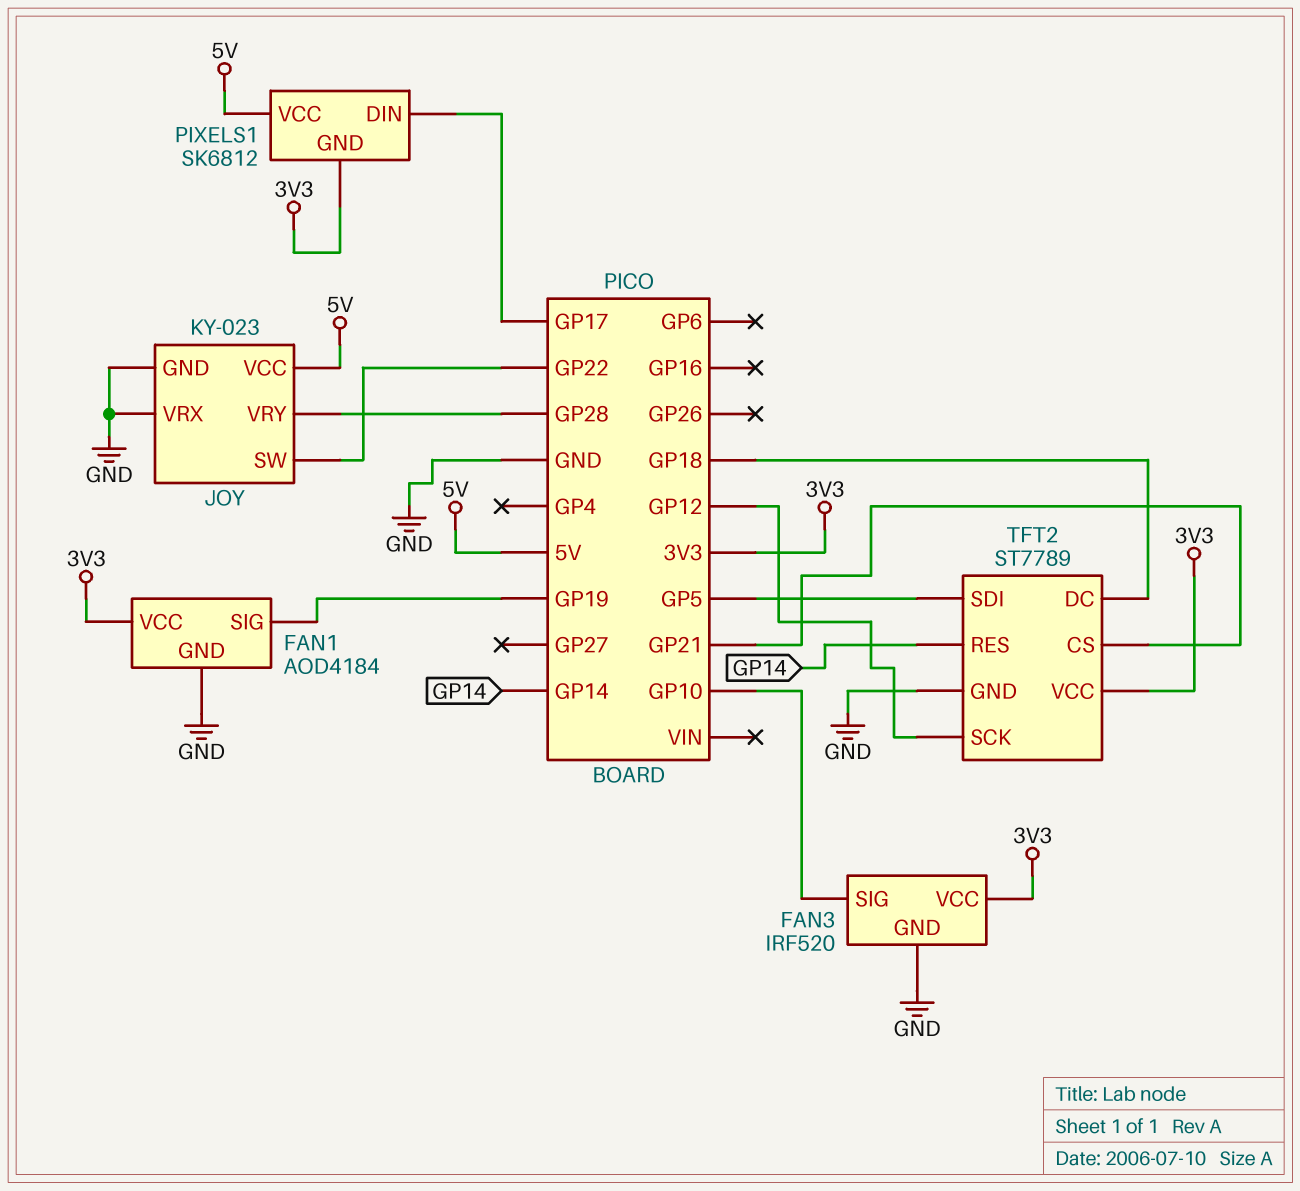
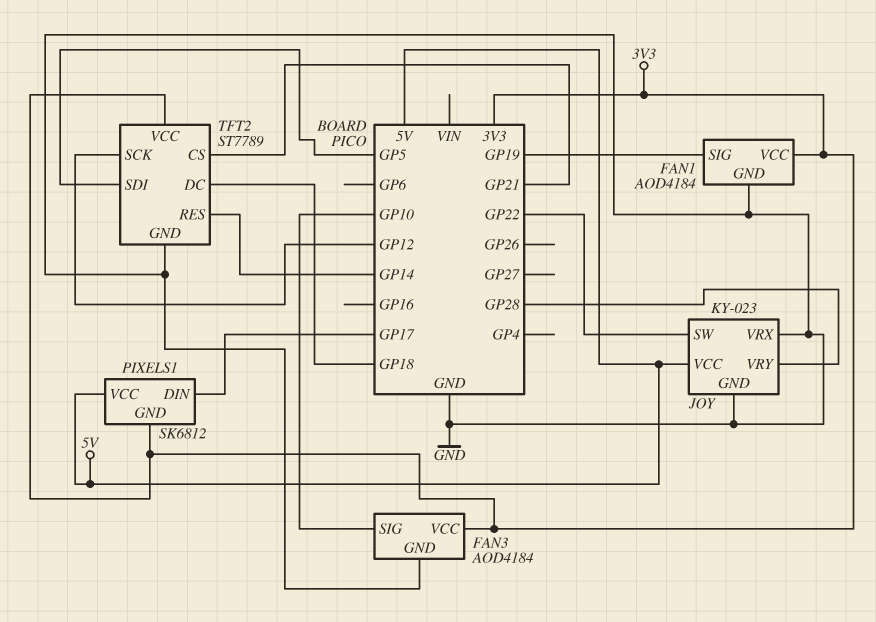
FAN3: IRF520 -> AOD4184

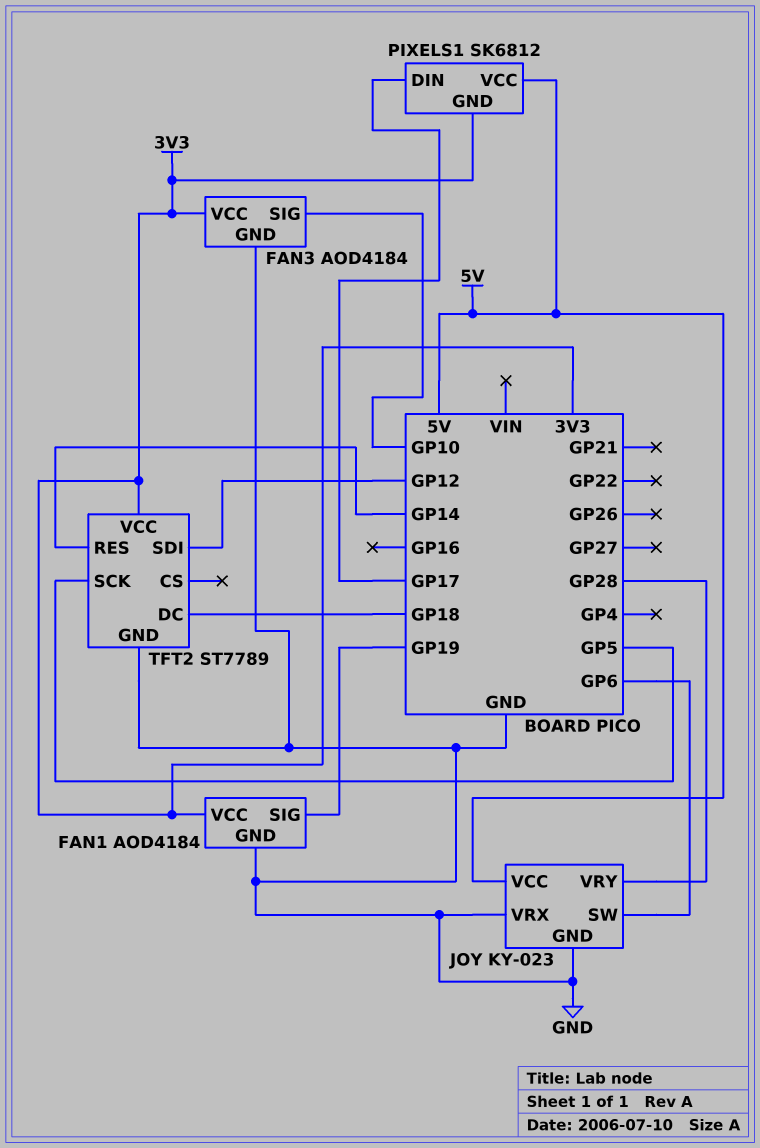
JOY pin SW: GP22 -> GP6
TFT2 pin CS: GP21 -> none
TFT2 pin SCK: GP12 -> GP5
TFT2 pin SDI: GP5 -> GP12

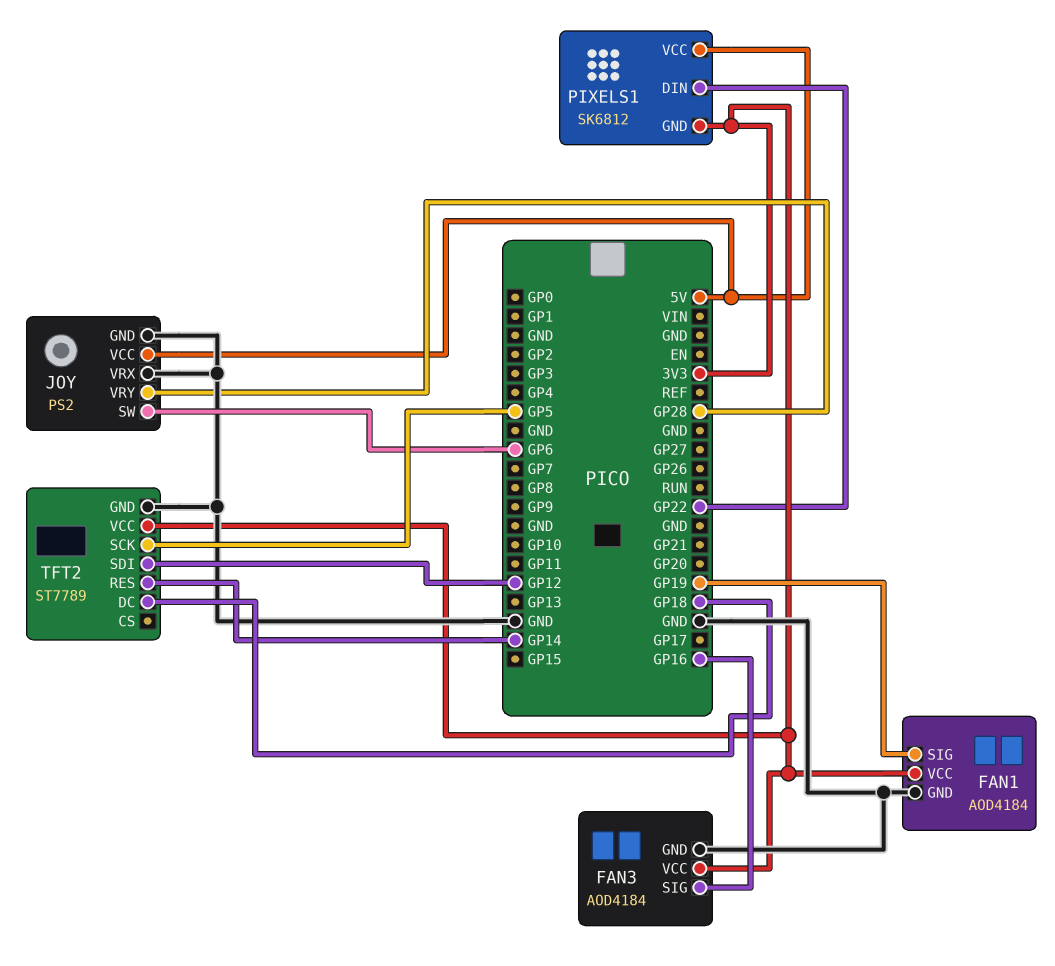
FAN3 pin SIG: GP10 -> GP16
JOY: KY-023 -> PS2
PIXELS1 pin DIN: GP17 -> GP22

